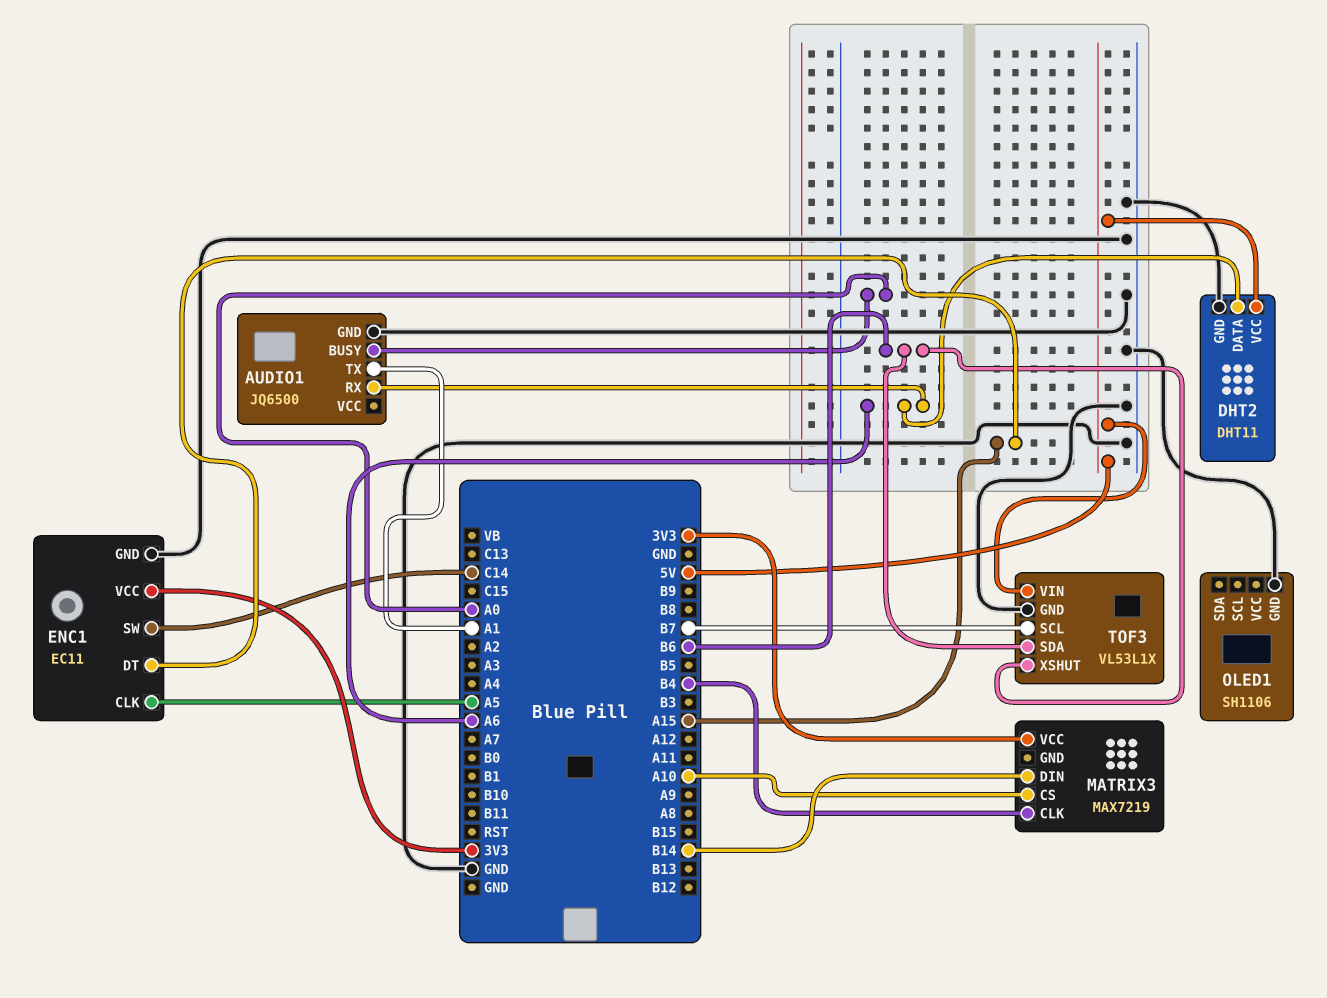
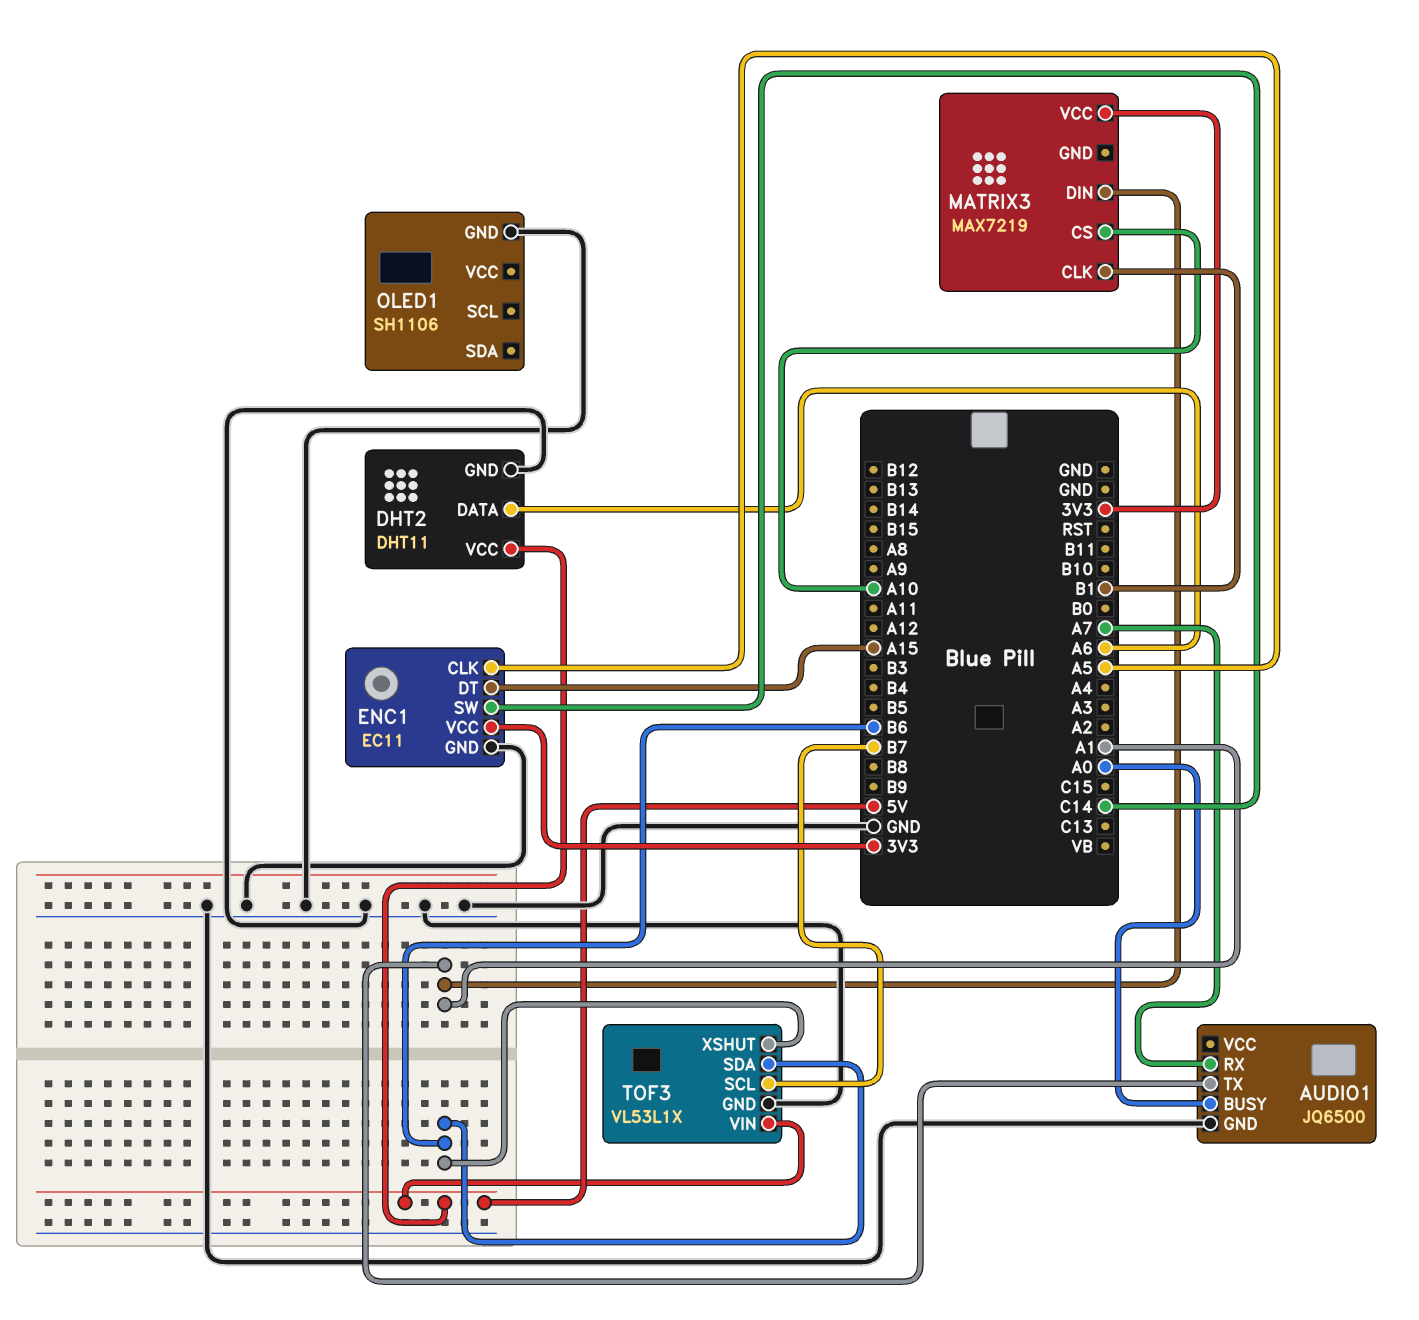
AUDIO1 pin RX: A6 -> A7
MATRIX3 pin CLK: B4 -> B1
MATRIX3 pin DIN: B14 -> A1

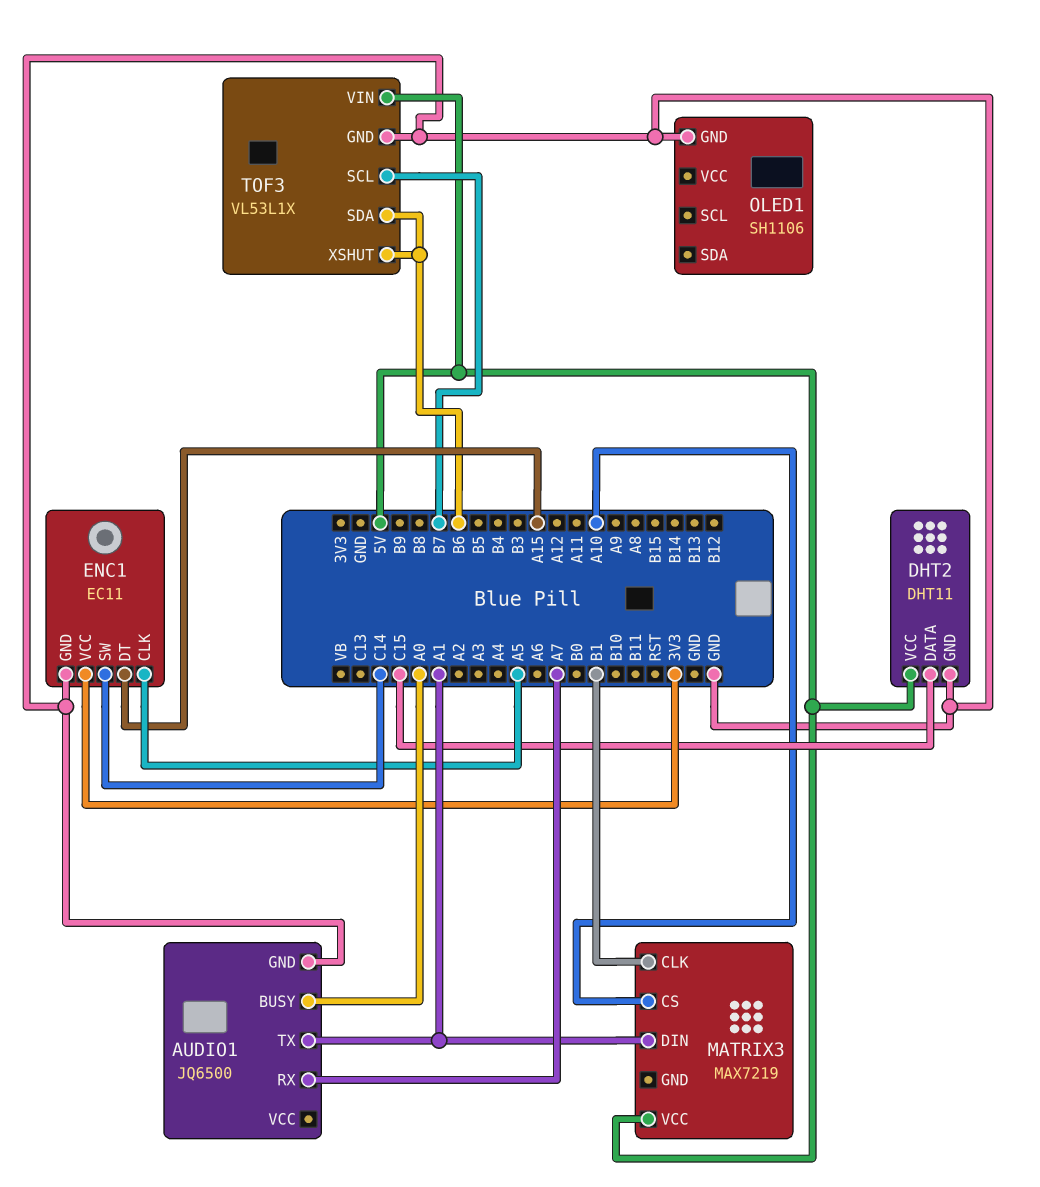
DHT2 pin DATA: A6 -> C15
MATRIX3 pin VCC: 3V3 -> 5V

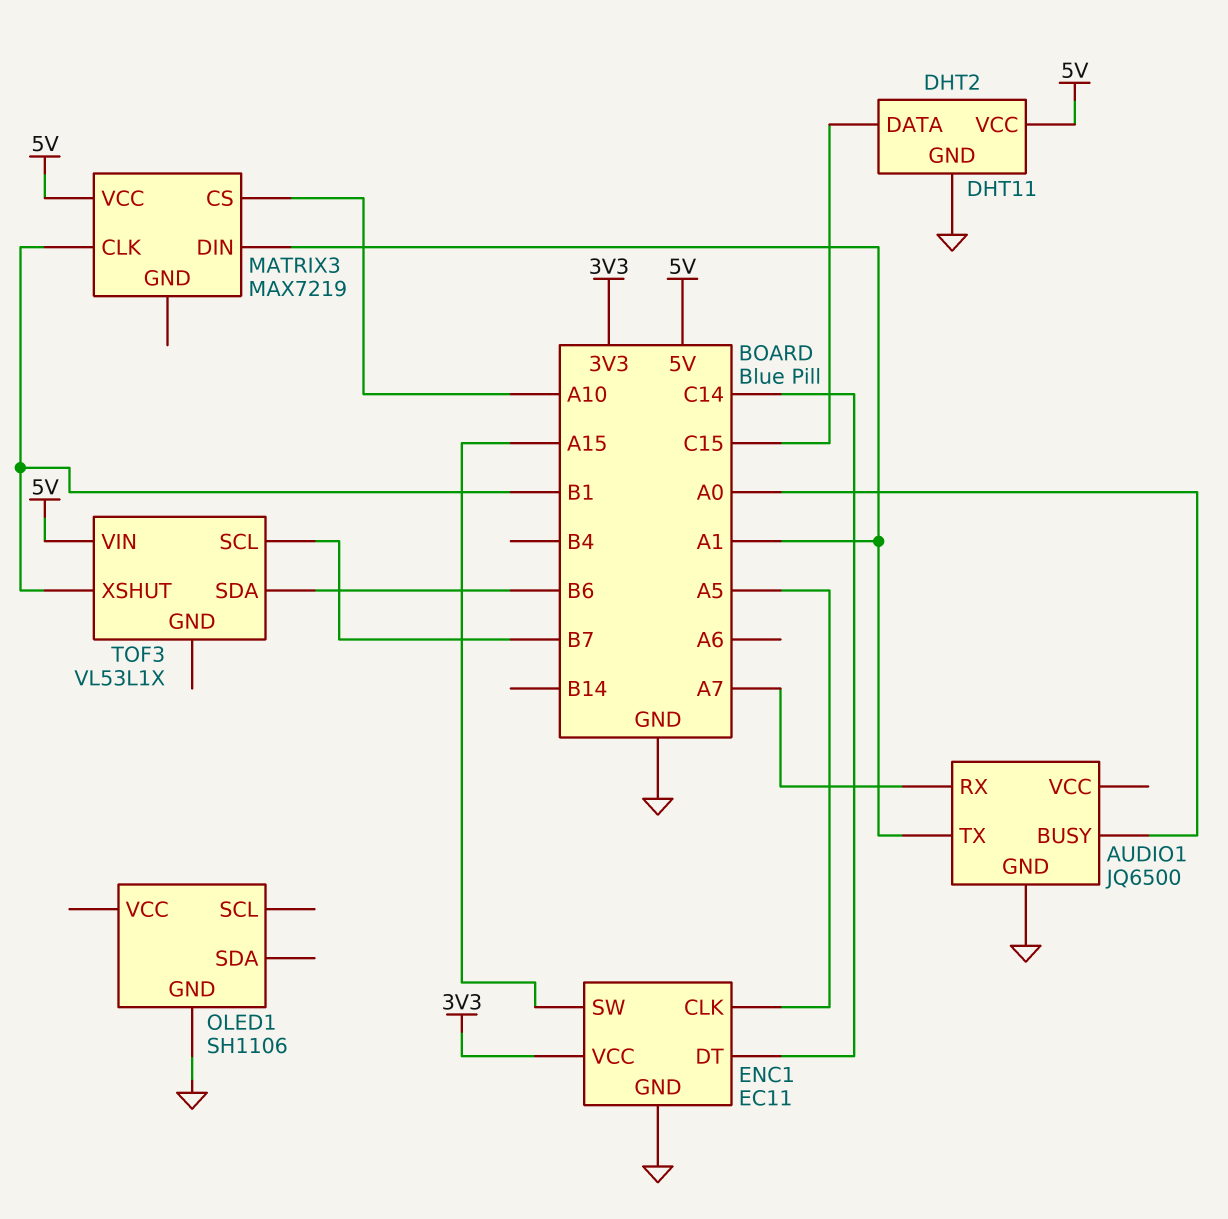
ENC1 pin DT: A15 -> C14
ENC1 pin SW: C14 -> A15
TOF3 pin GND: GND -> none
TOF3 pin XSHUT: B6 -> B1

